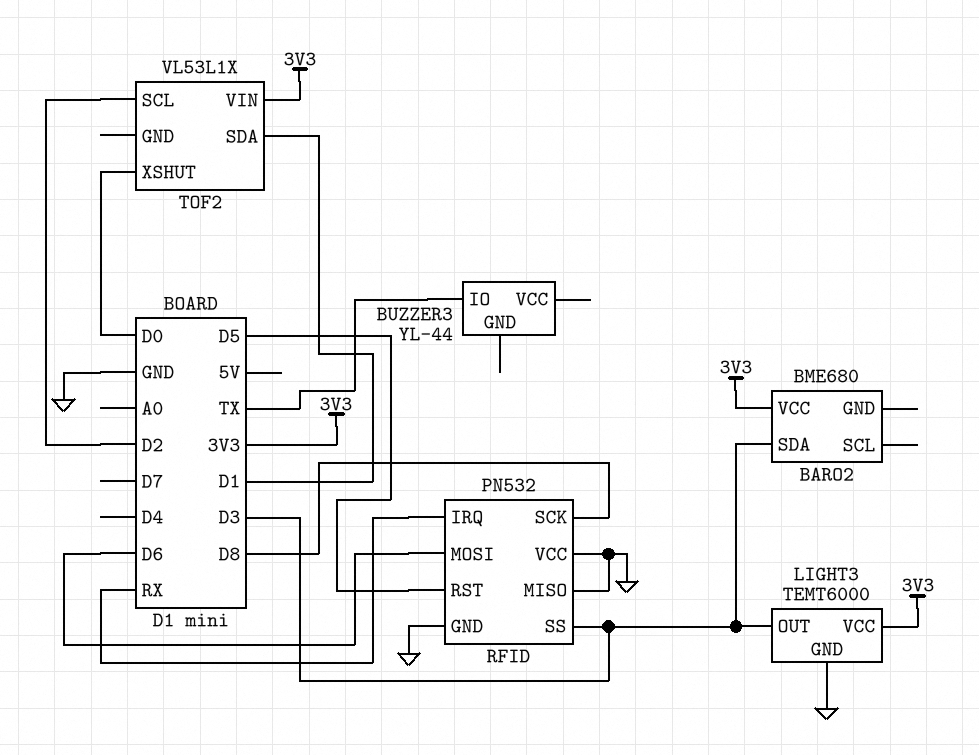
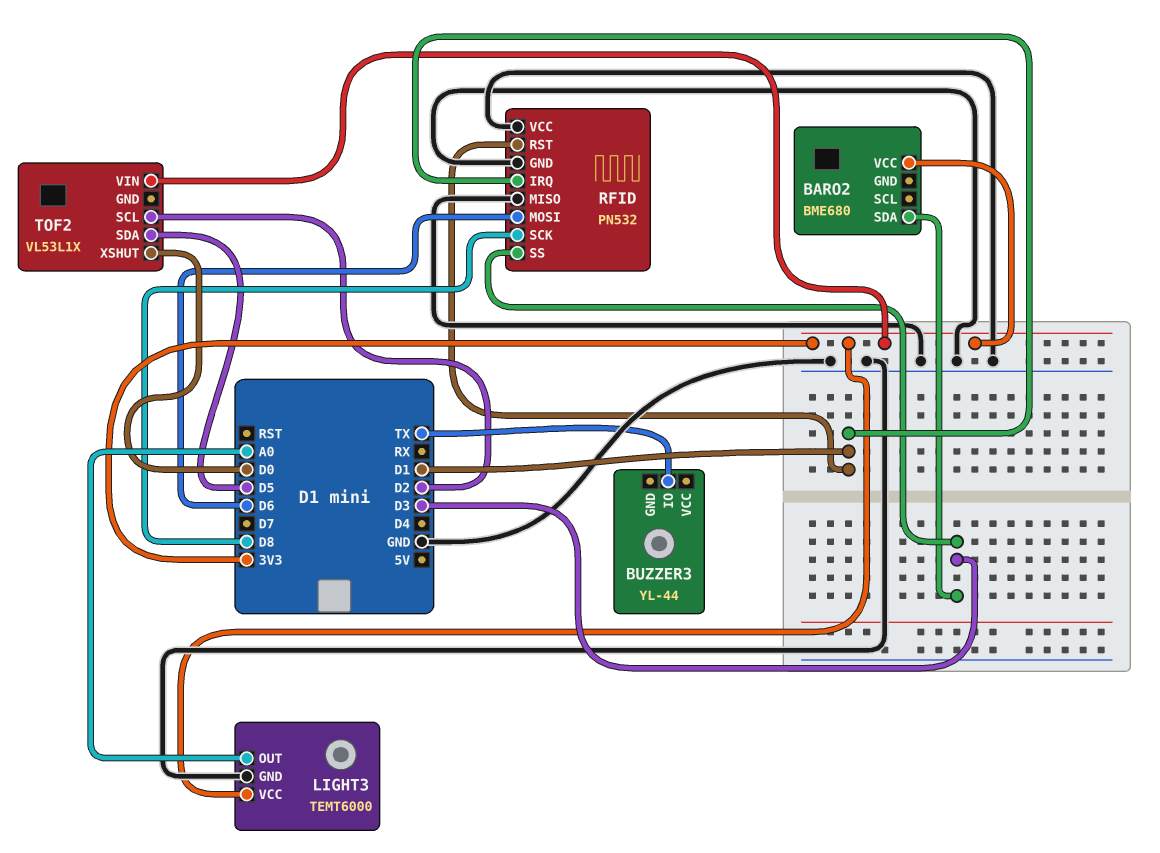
LIGHT3 pin OUT: D3 -> A0
RFID pin IRQ: RX -> D1
RFID pin RST: D5 -> D1
TOF2 pin SDA: D1 -> D5

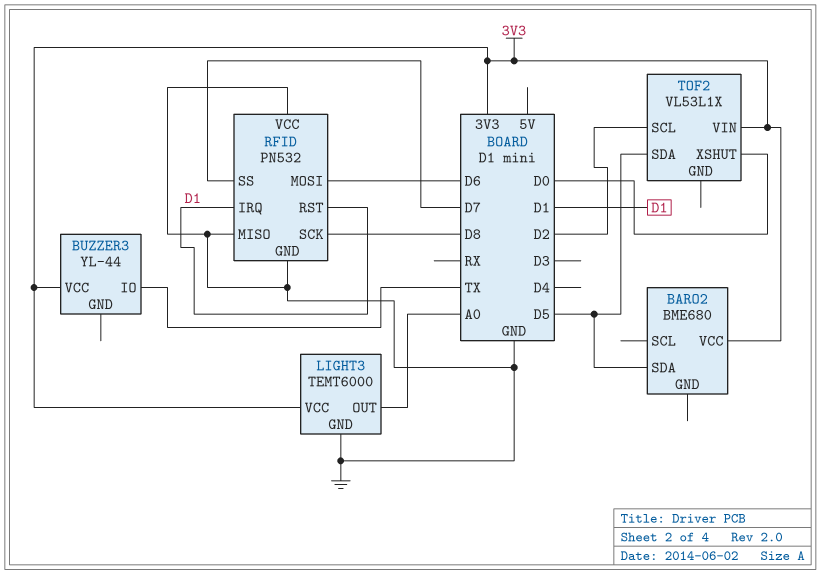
BARO2 pin SDA: D3 -> D5
BUZZER3 pin VCC: none -> 3V3
RFID pin SS: D3 -> D7

